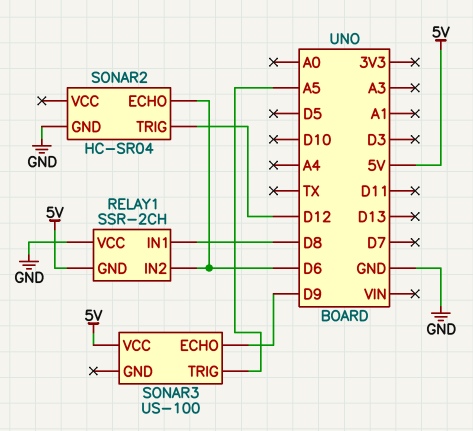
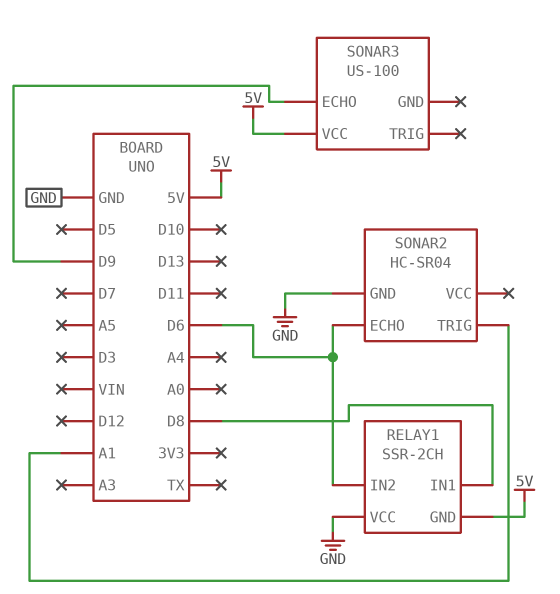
SONAR2 pin TRIG: D12 -> A1
SONAR3 pin TRIG: A5 -> none

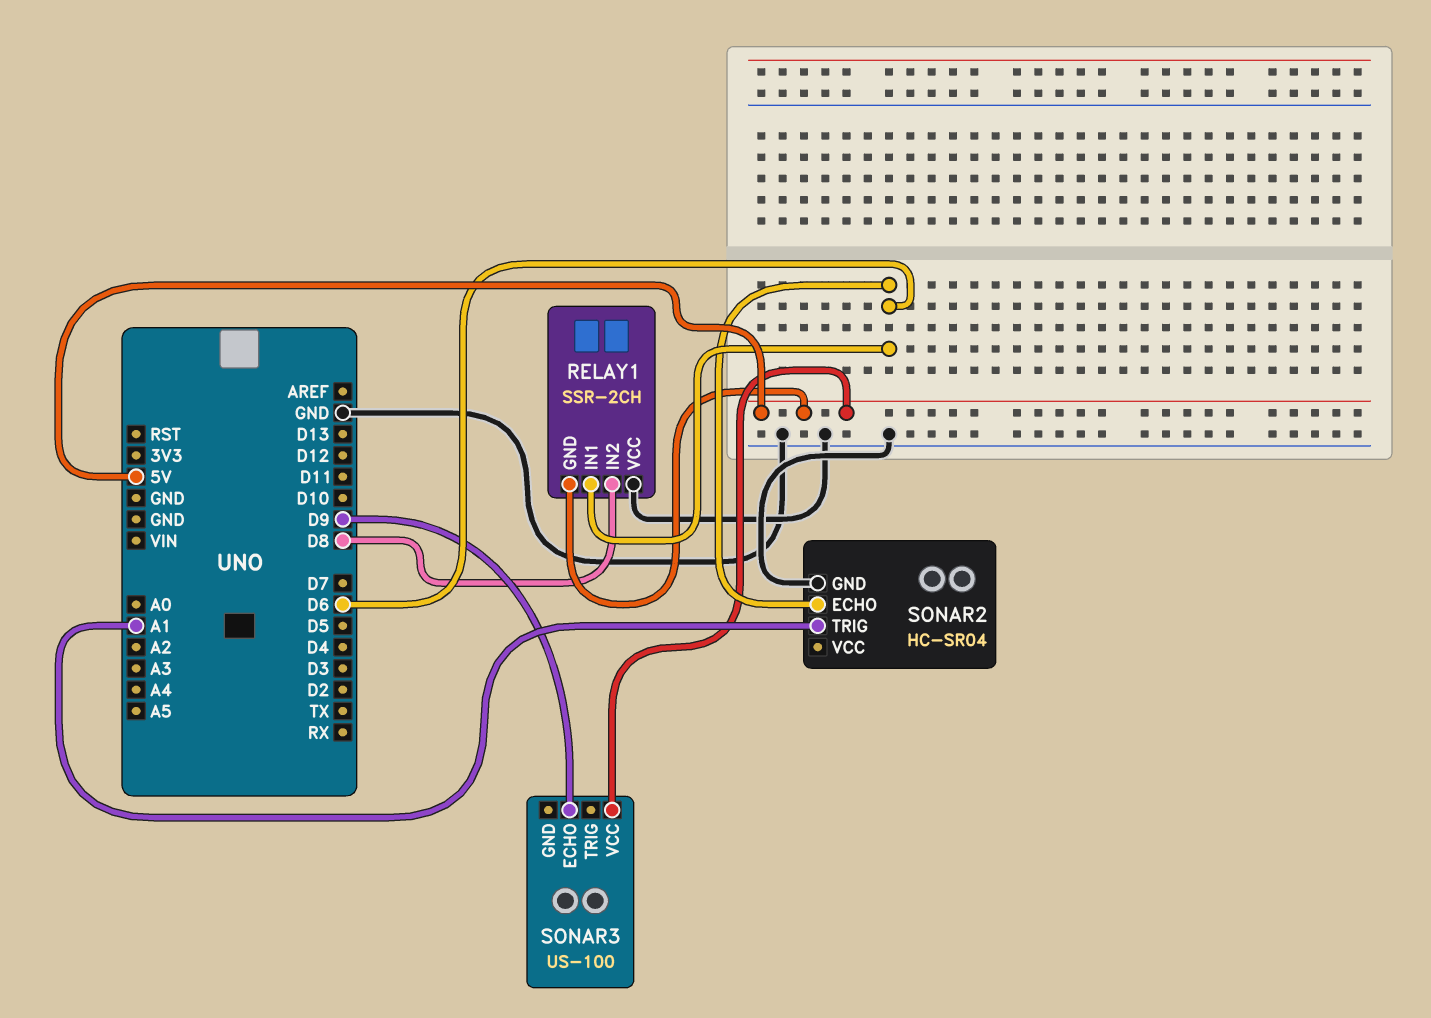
RELAY1 pin IN1: D8 -> D6
RELAY1 pin IN2: D6 -> D8

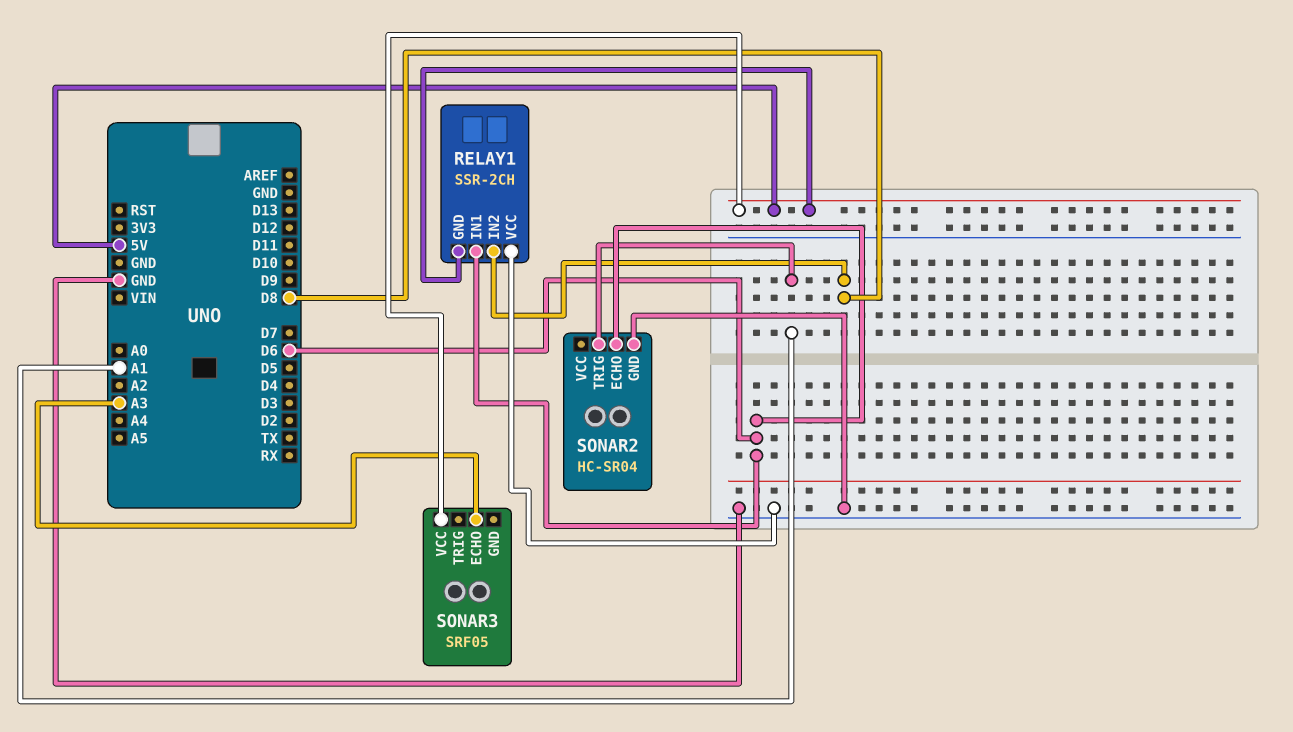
SONAR3: US-100 -> SRF05
SONAR3 pin ECHO: D9 -> A3

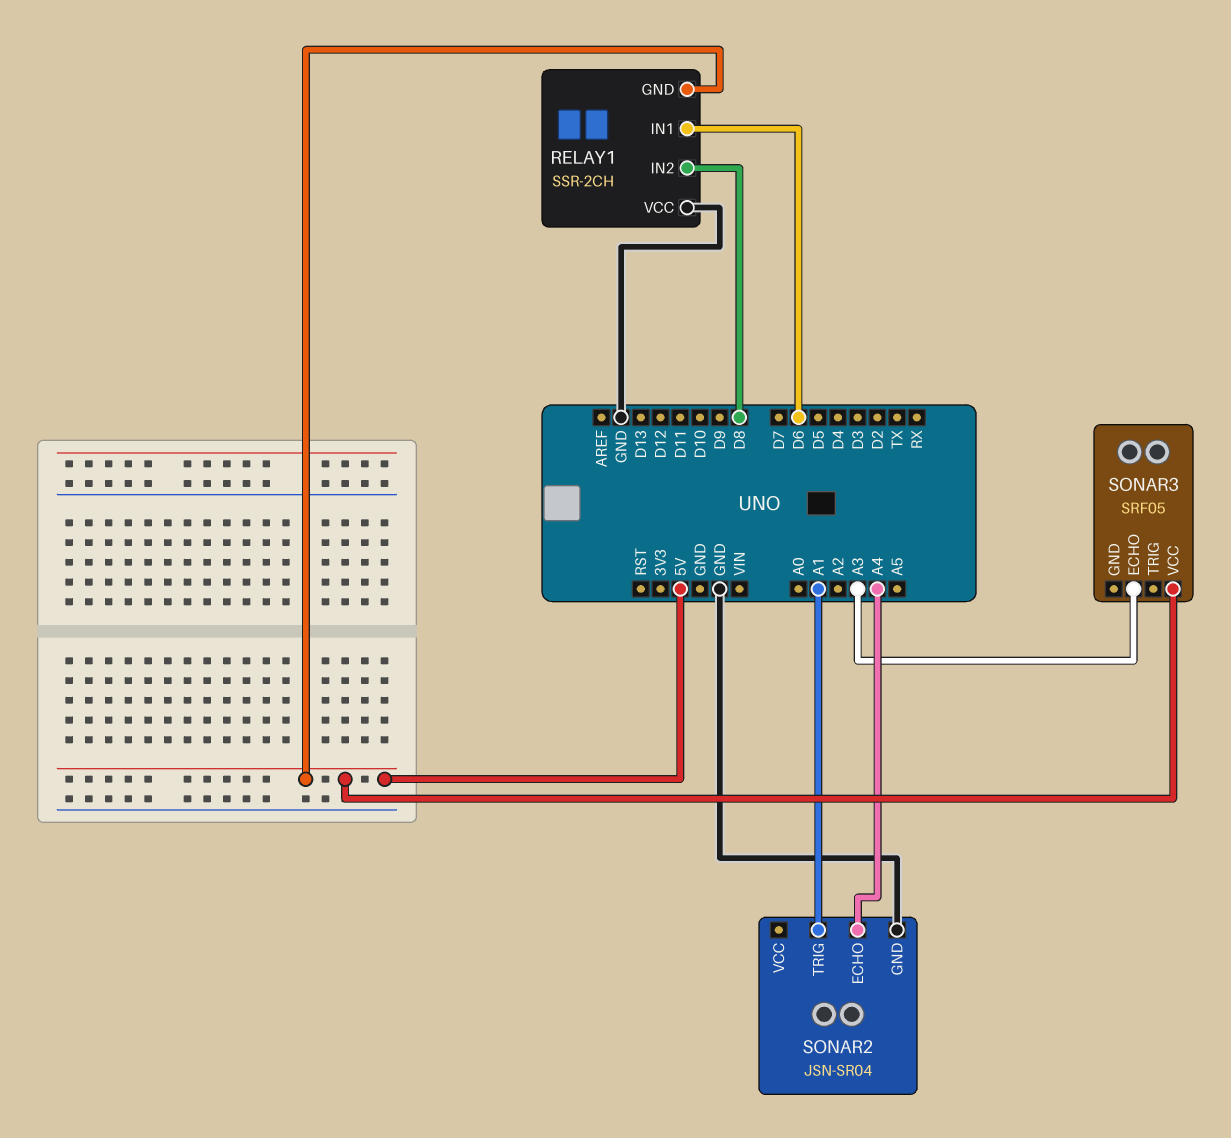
SONAR2: HC-SR04 -> JSN-SR04
SONAR2 pin ECHO: D6 -> A4

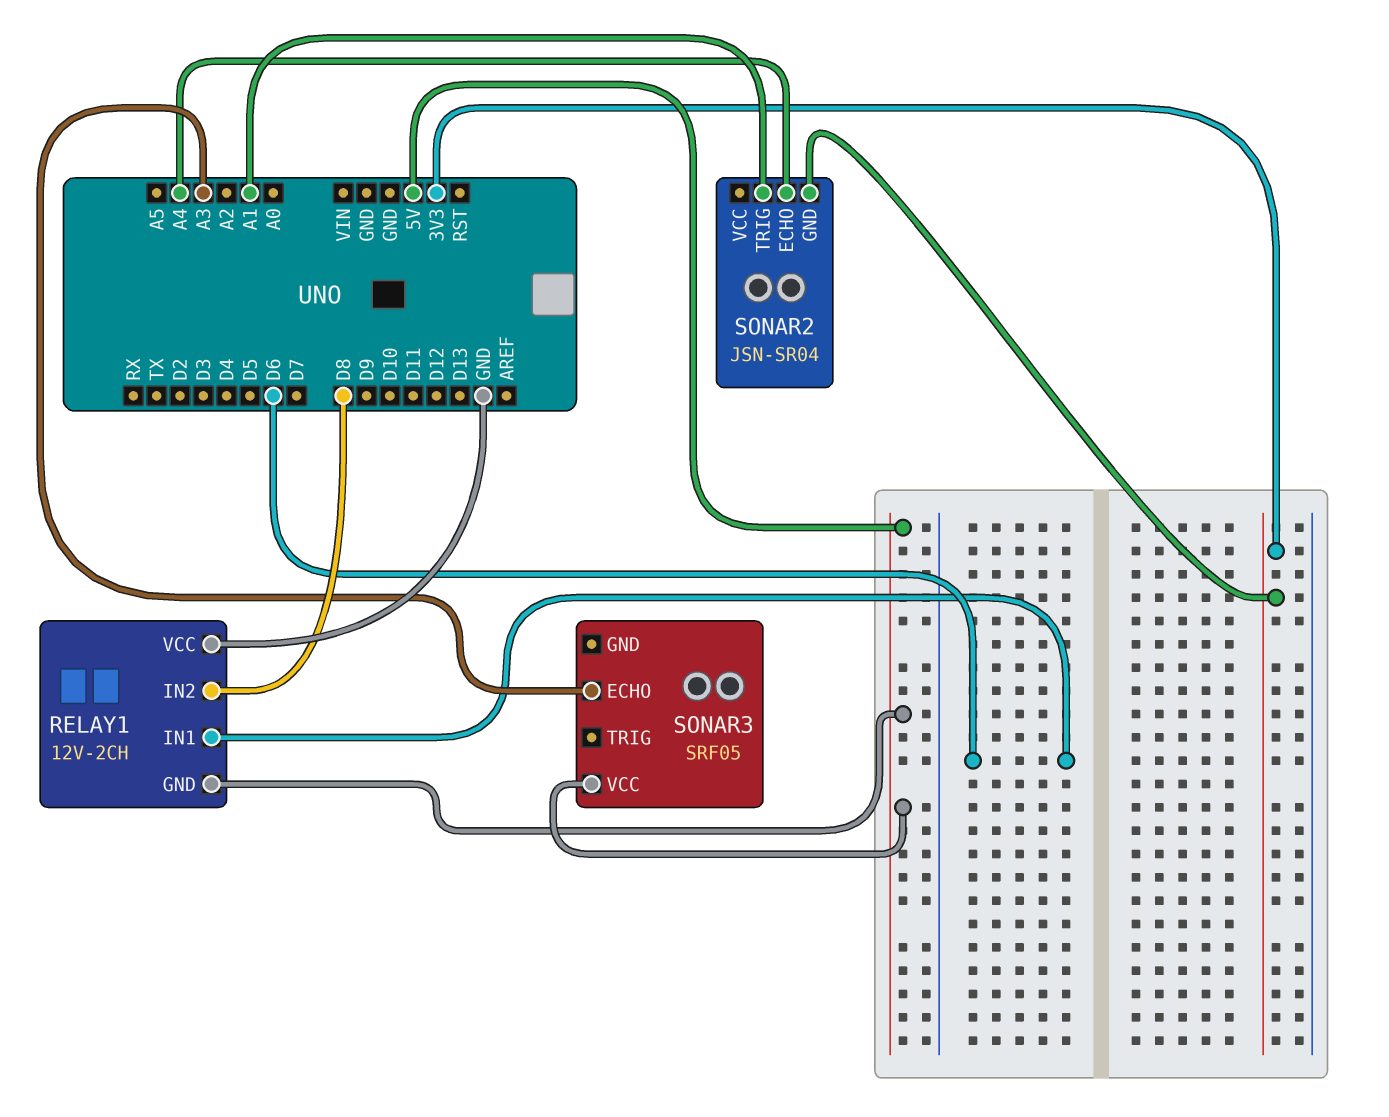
RELAY1: SSR-2CH -> 12V-2CH
SONAR2 pin GND: GND -> 3V3

